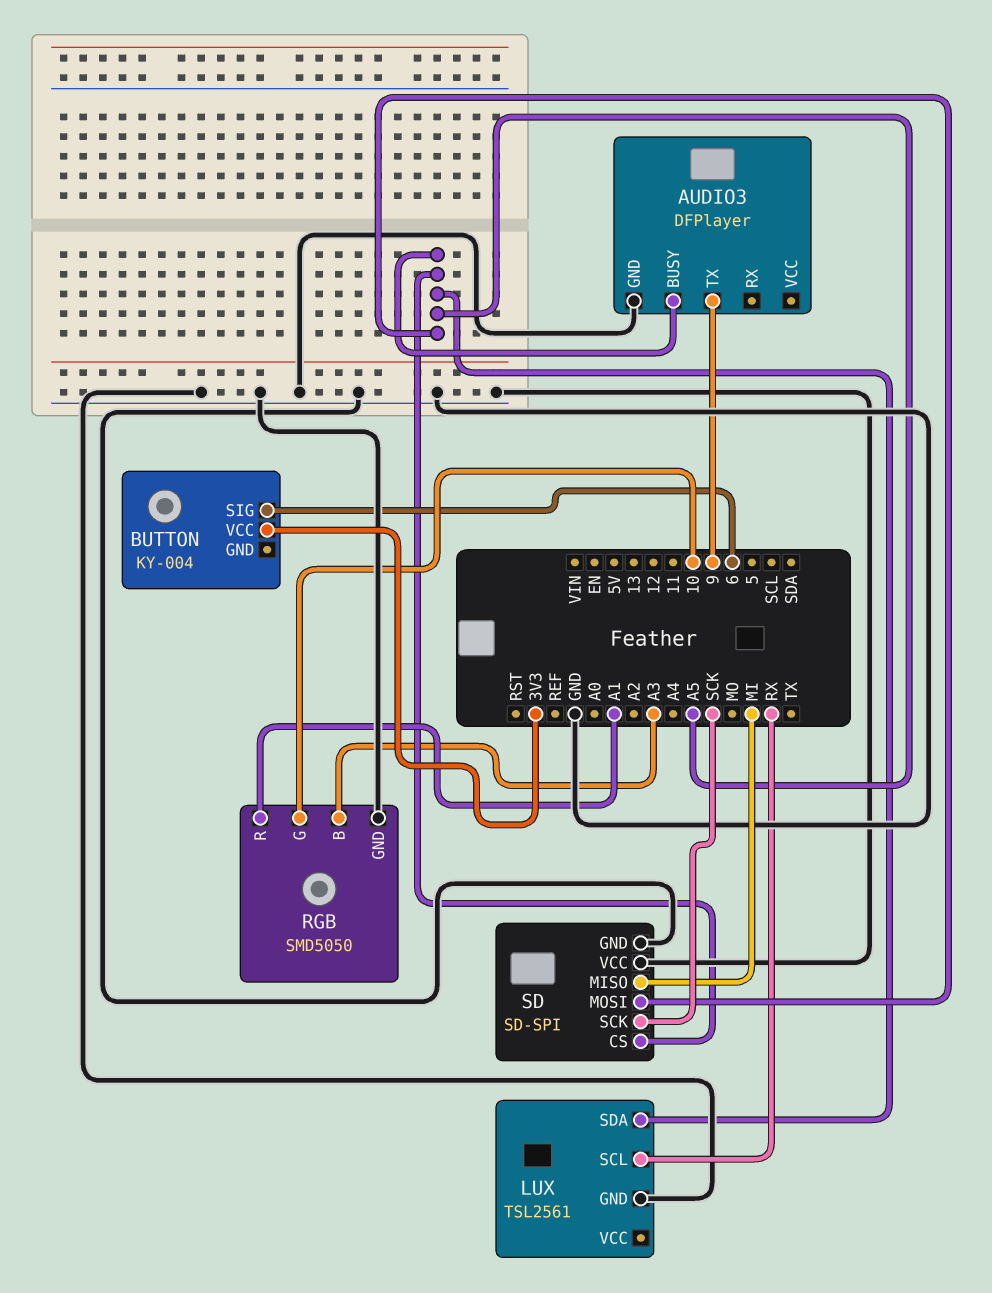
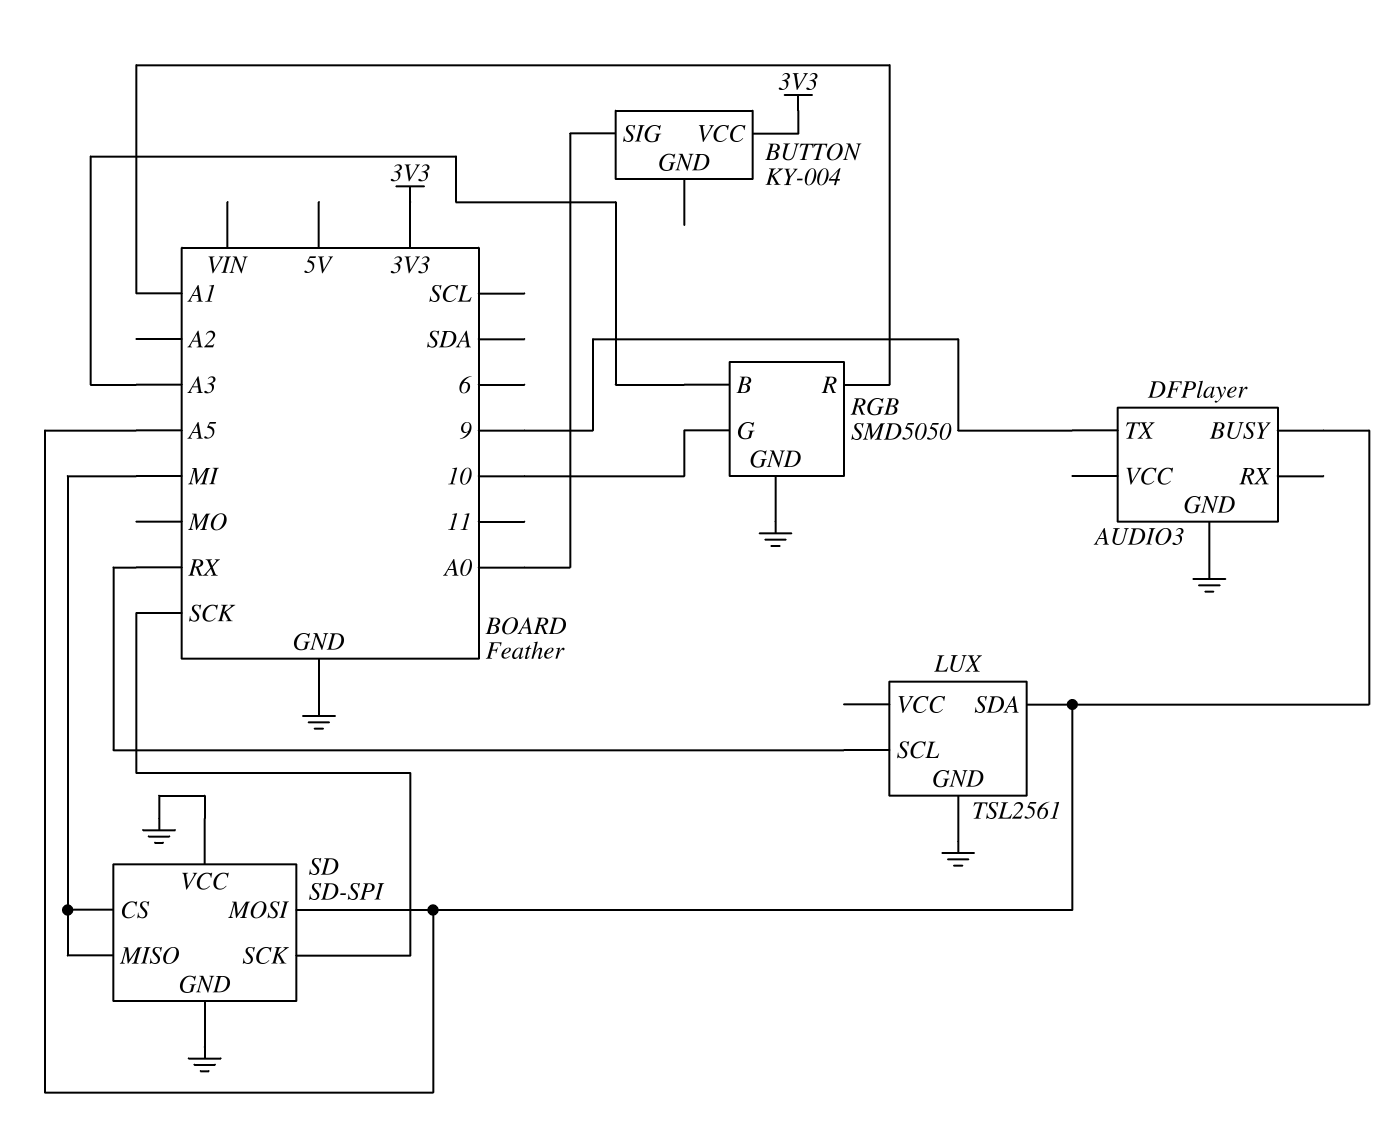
BUTTON pin SIG: 6 -> A0
SD pin CS: A5 -> MI

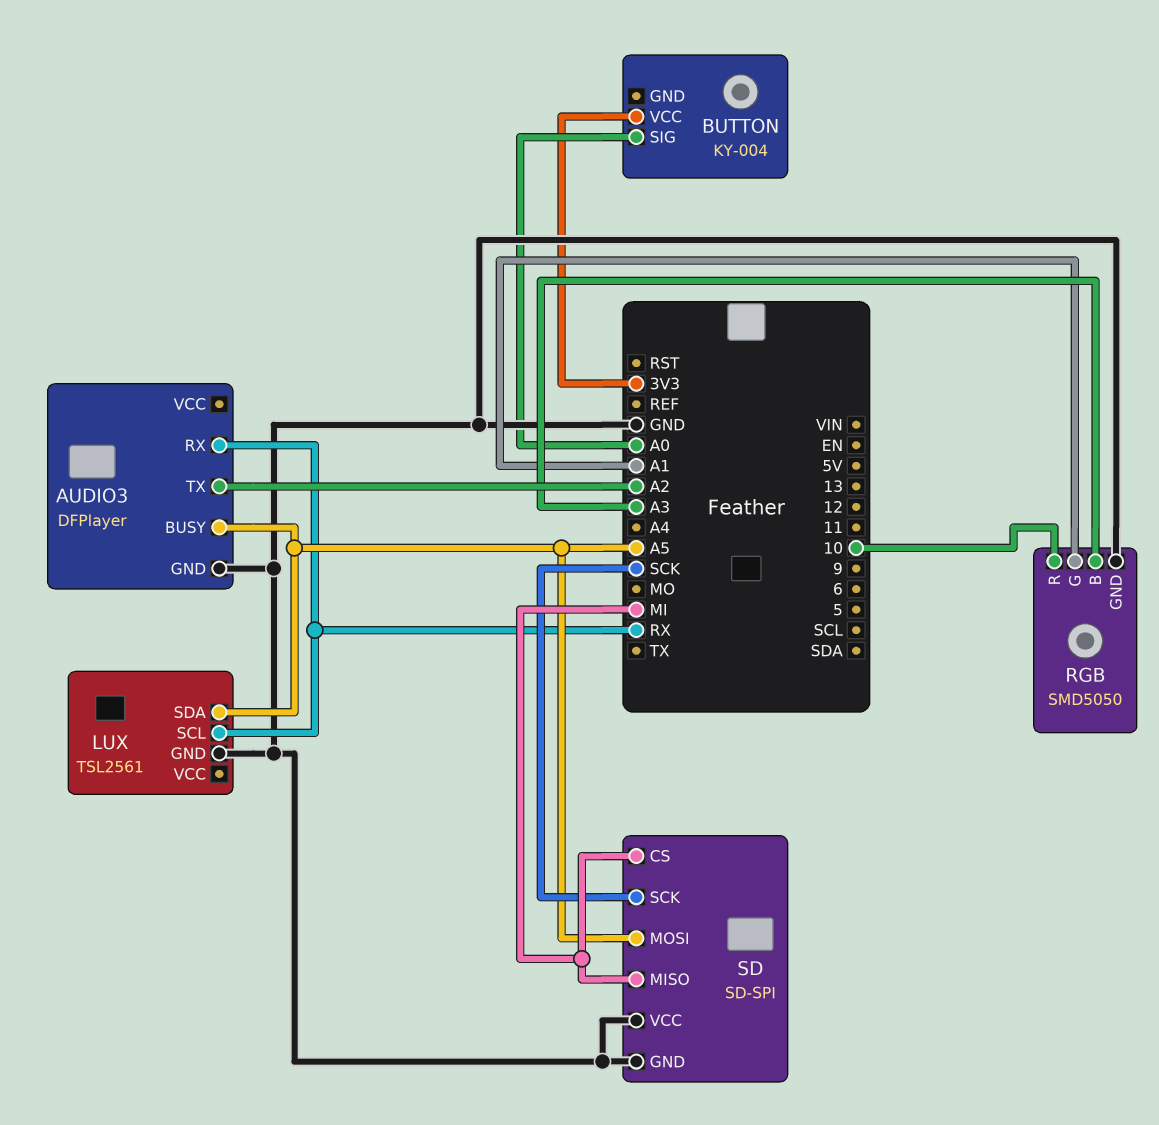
AUDIO3 pin RX: none -> RX
AUDIO3 pin TX: 9 -> A2
RGB pin G: 10 -> A1
RGB pin R: A1 -> 10

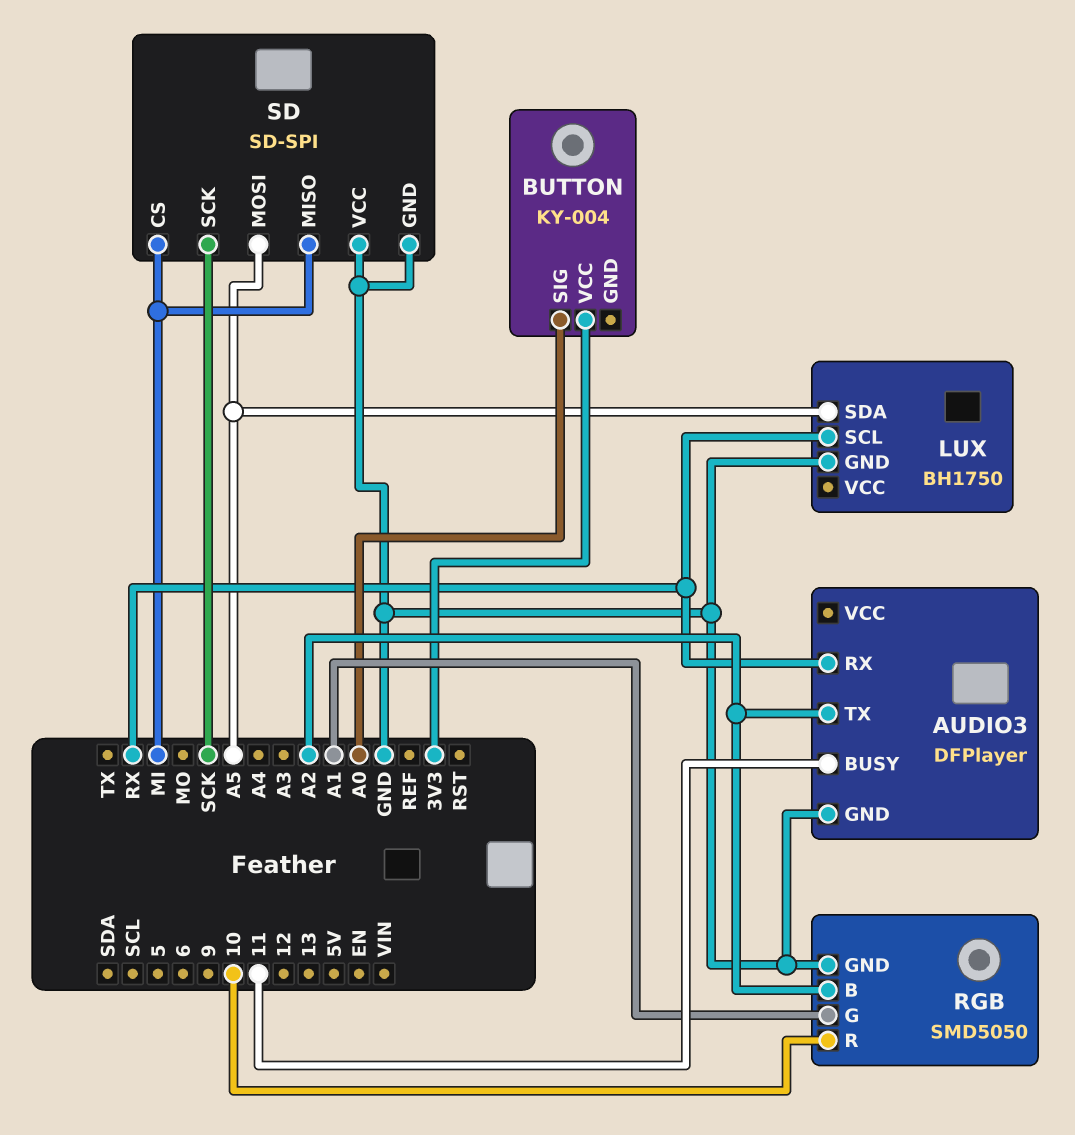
AUDIO3 pin BUSY: A5 -> 11
LUX: TSL2561 -> BH1750
RGB pin B: A3 -> A2

